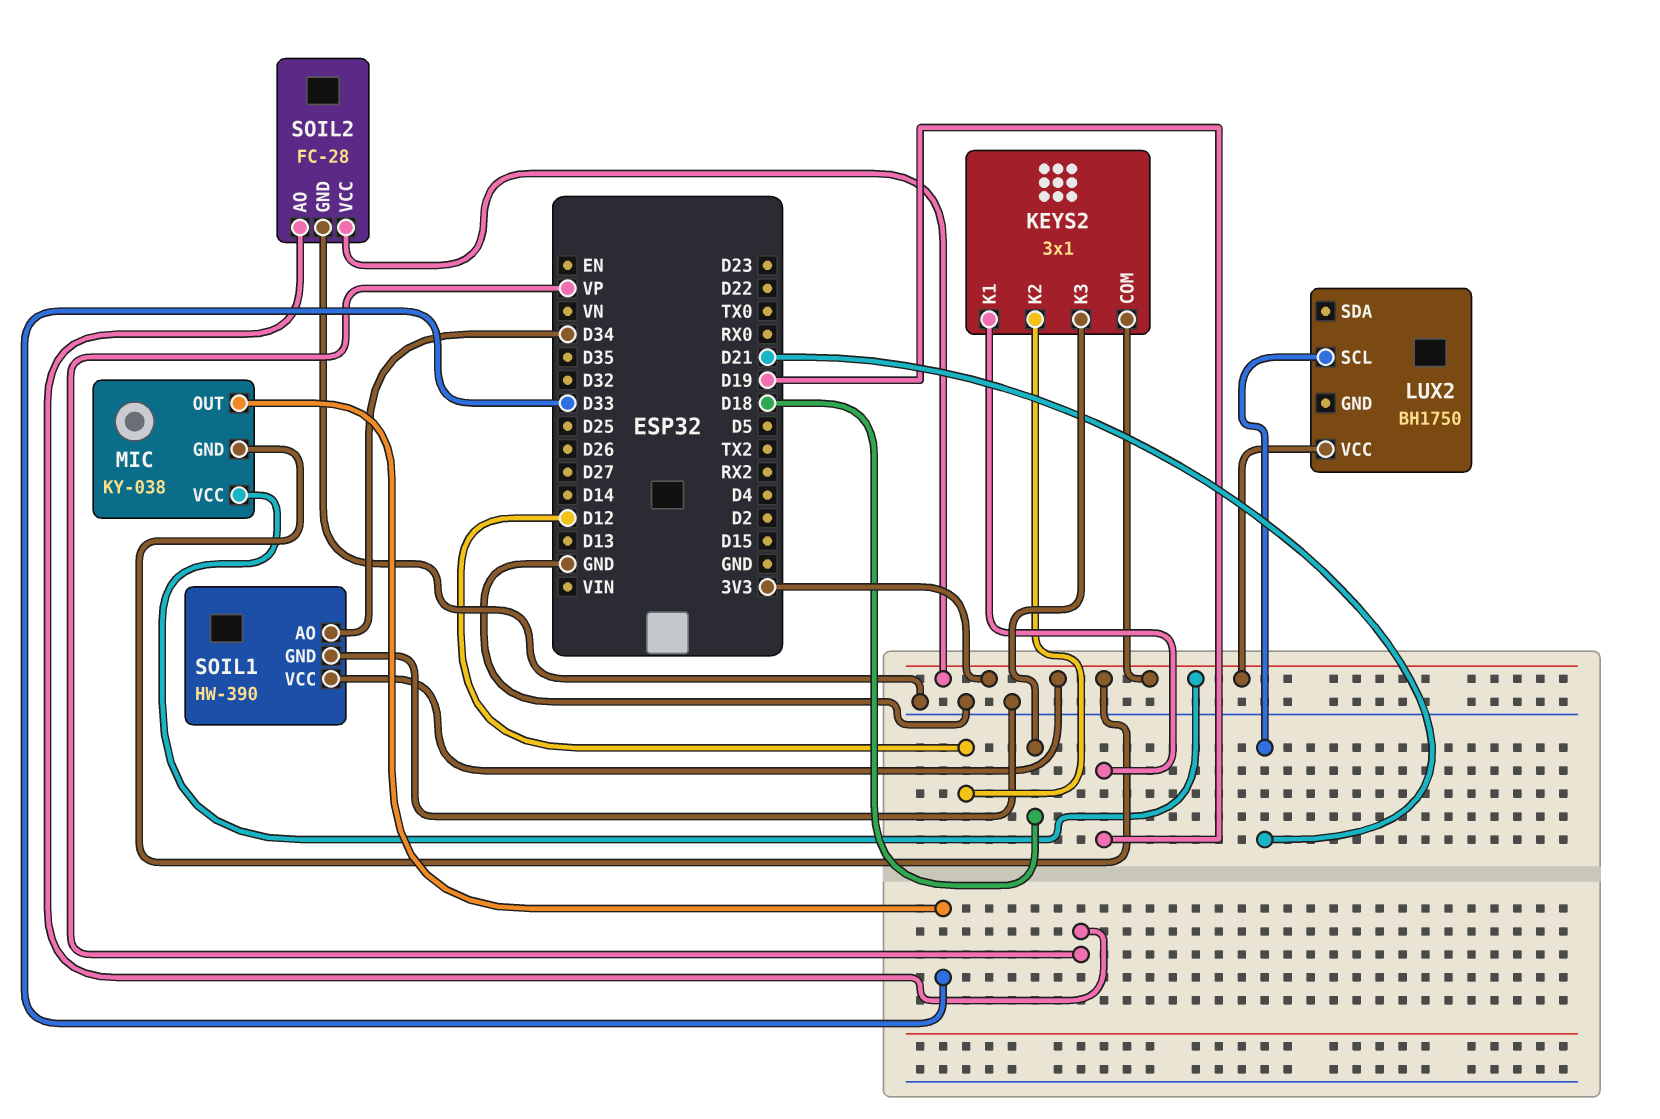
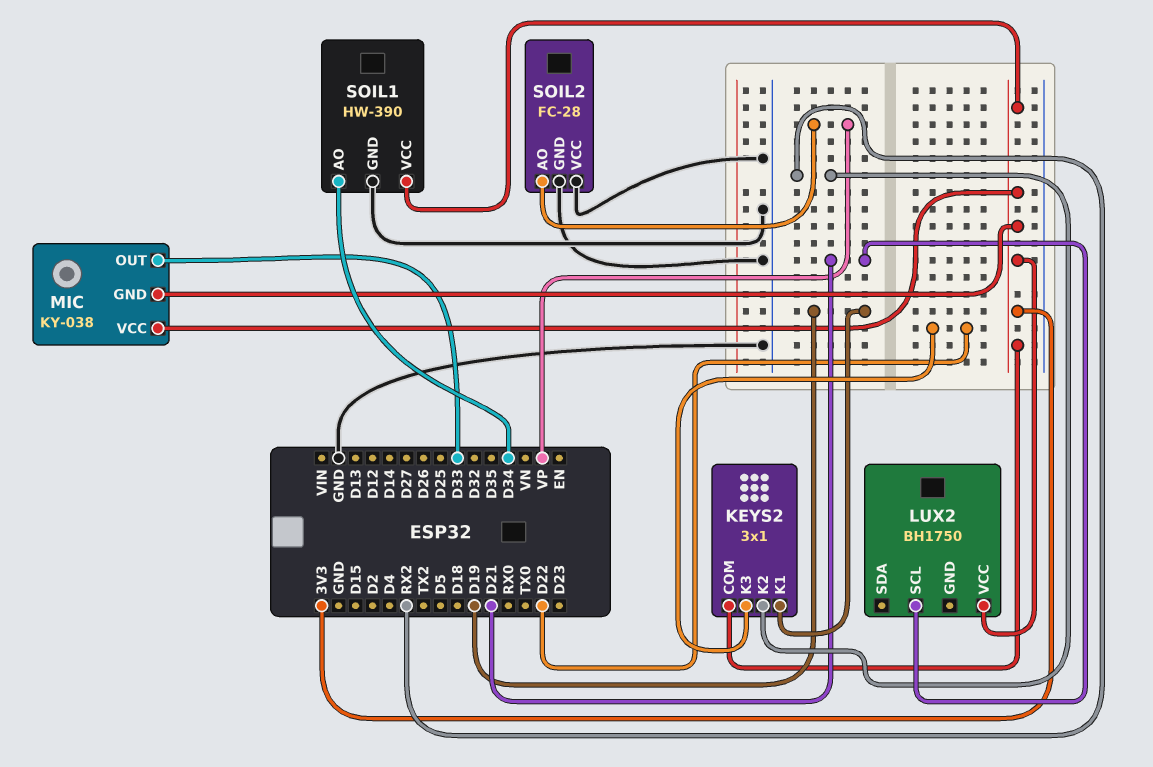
KEYS2 pin K2: D12 -> RX2
KEYS2 pin K3: D18 -> D22
SOIL2 pin VCC: 3V3 -> GND

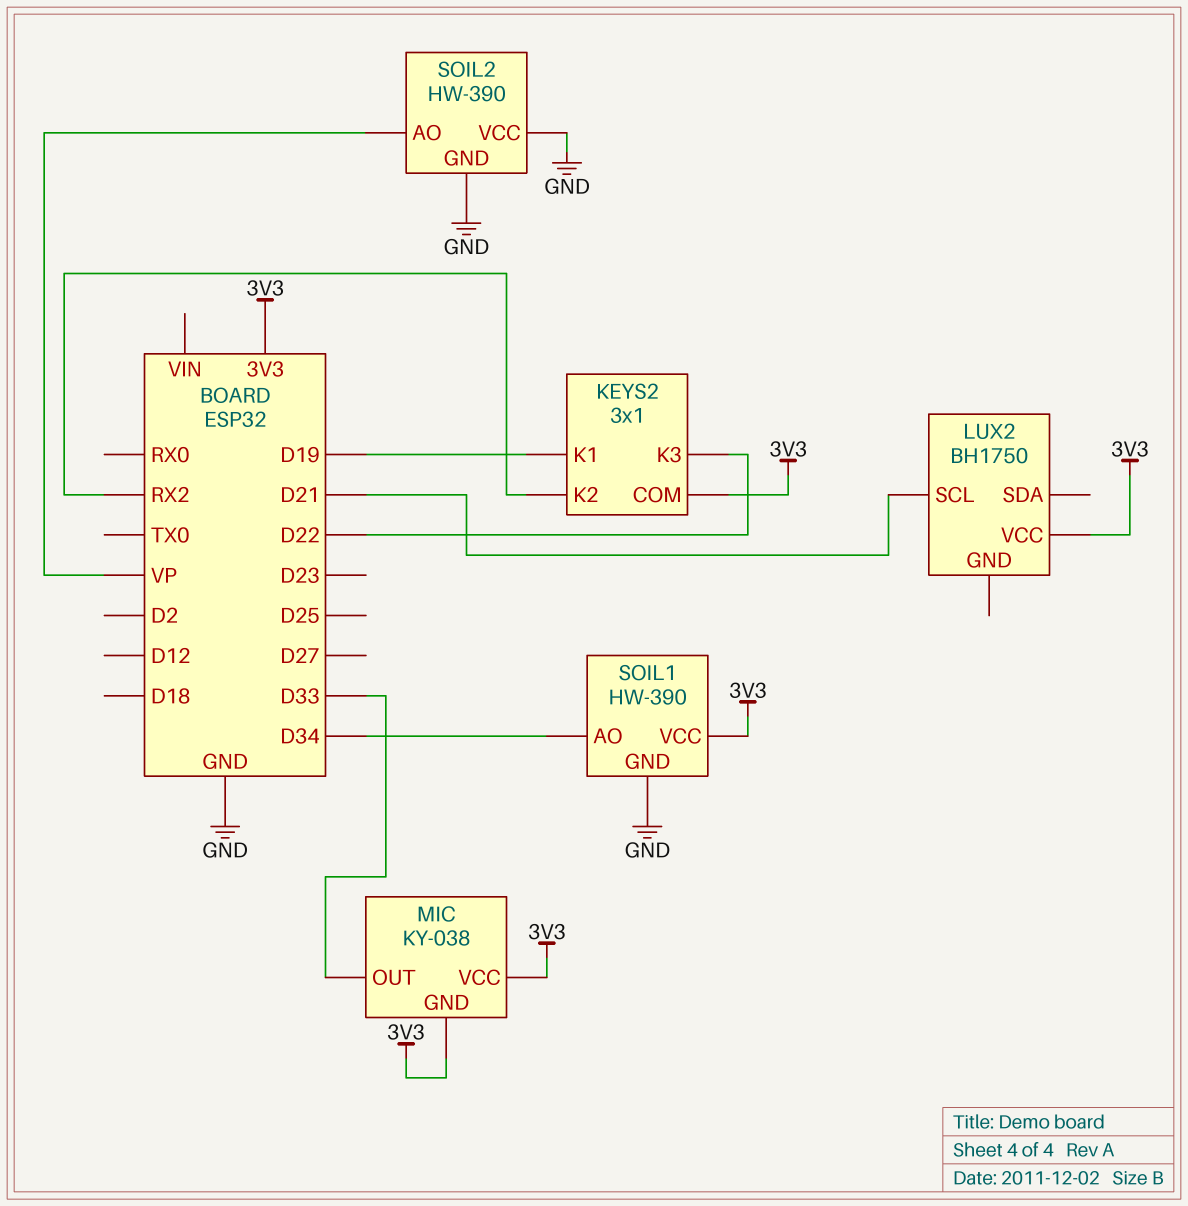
SOIL2: FC-28 -> HW-390

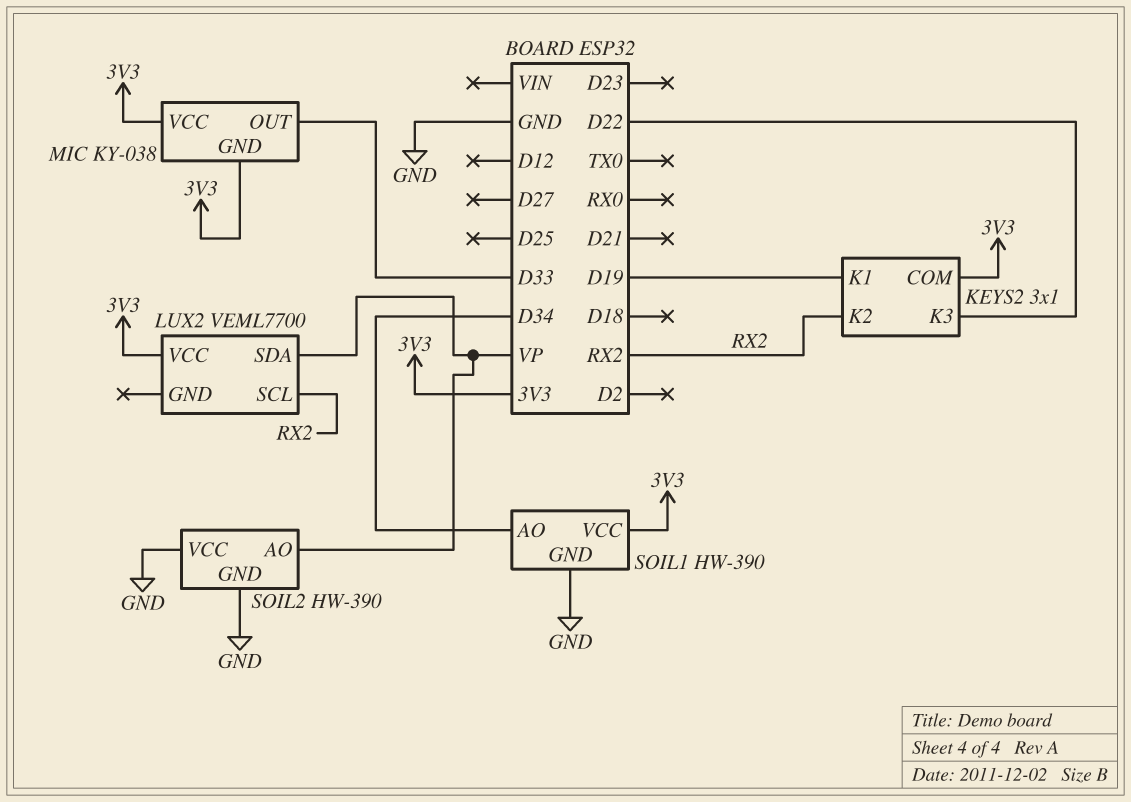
LUX2: BH1750 -> VEML7700
LUX2 pin SCL: D21 -> RX2
LUX2 pin SDA: none -> VP

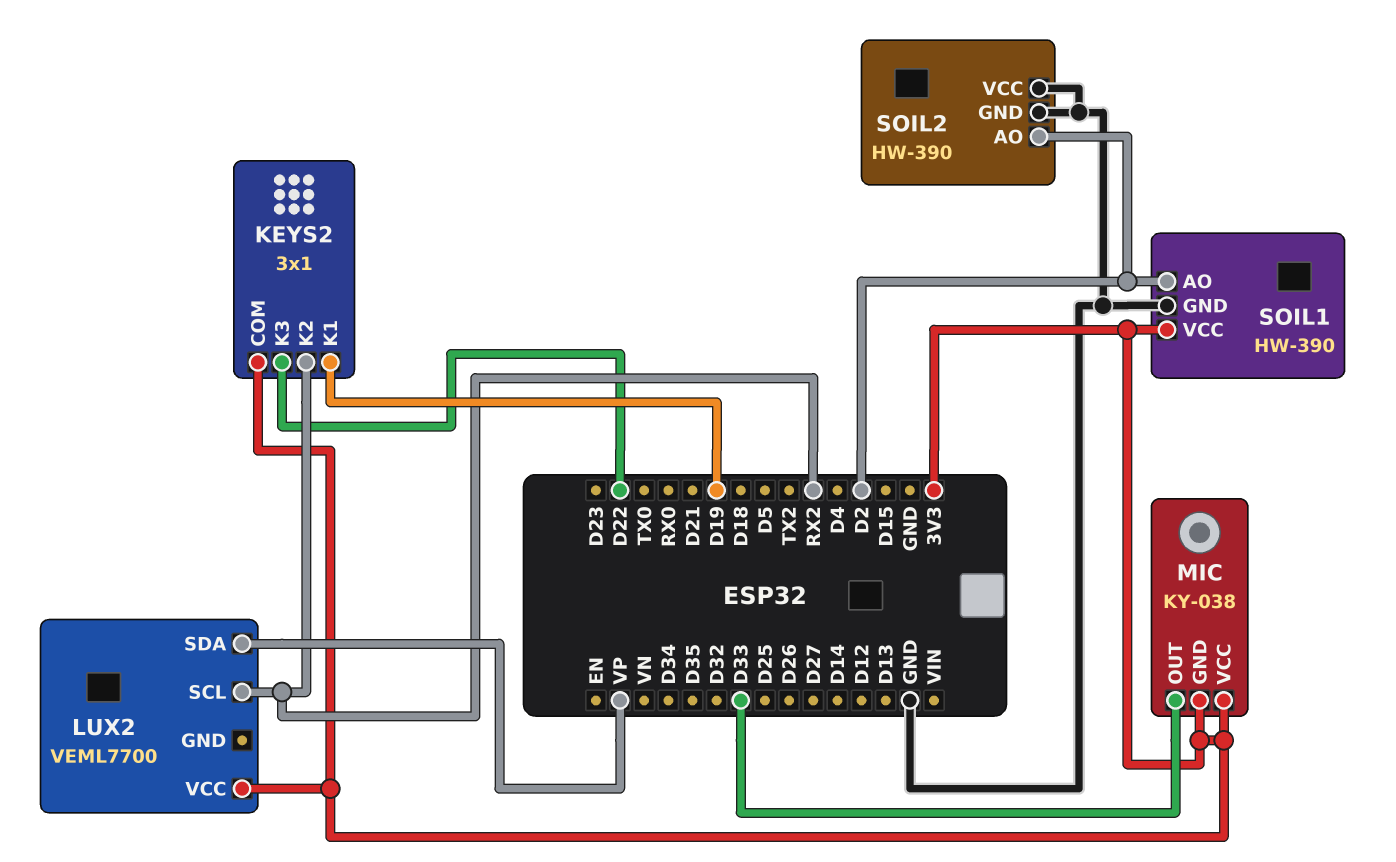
SOIL1 pin AO: D34 -> D2
SOIL2 pin AO: VP -> D2

